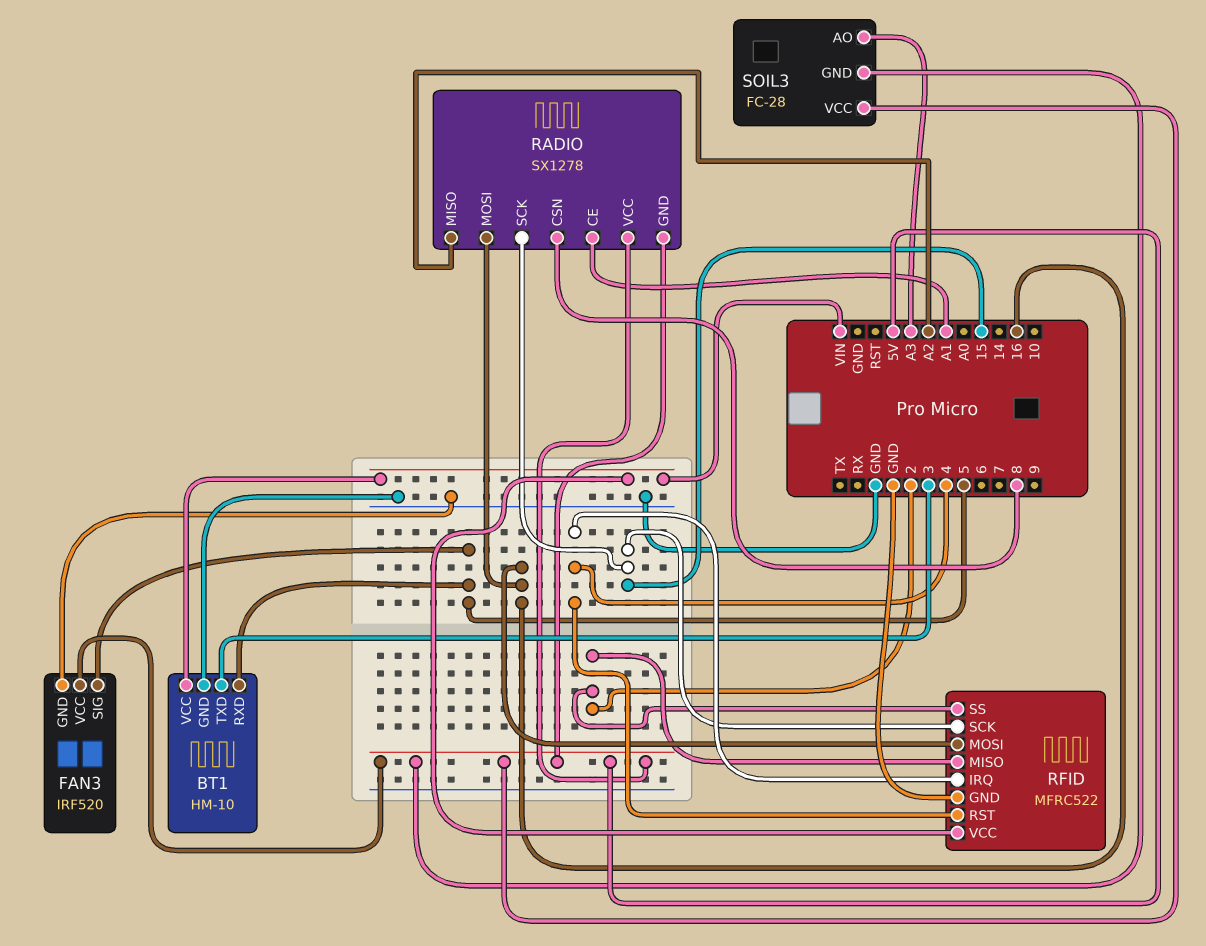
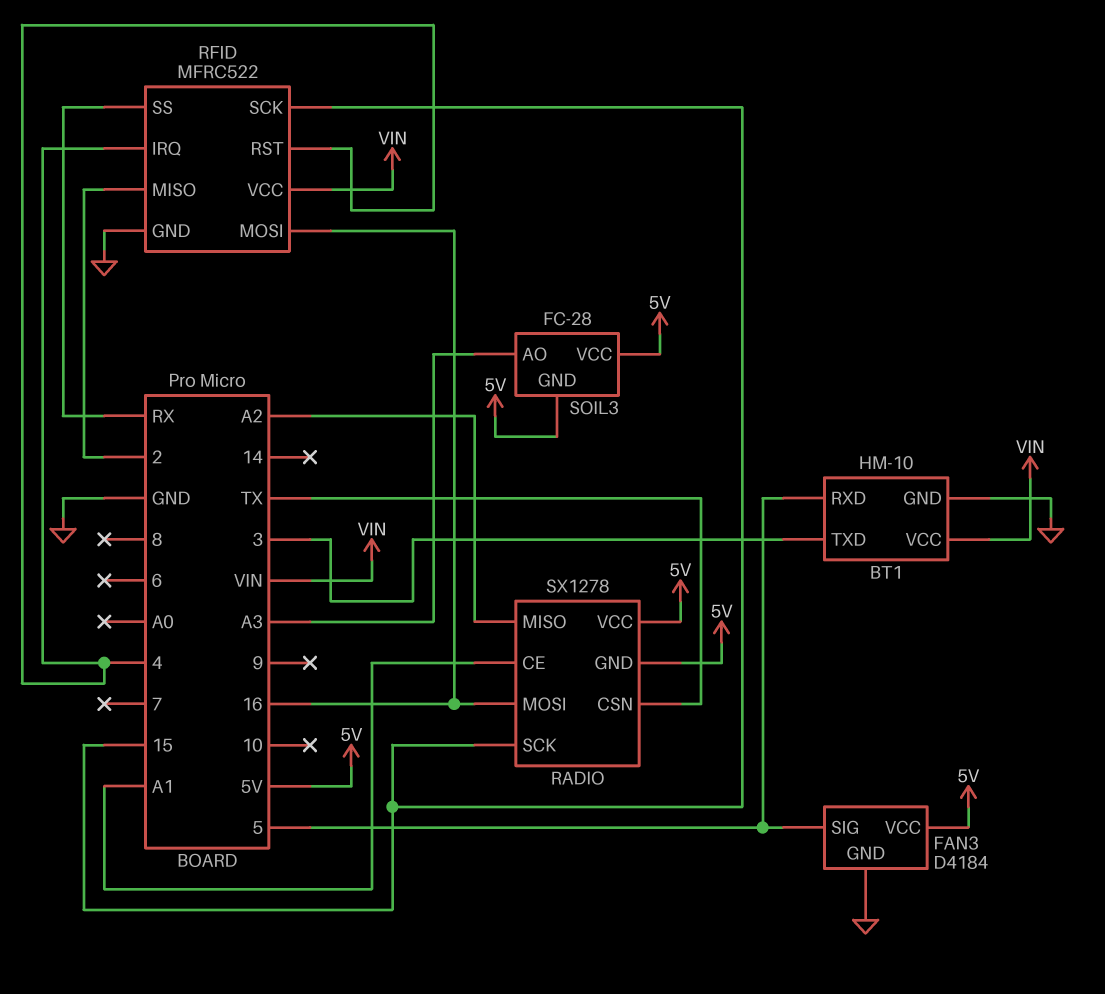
FAN3: IRF520 -> D4184
RADIO pin CSN: 8 -> TX
RFID pin SS: 2 -> RX

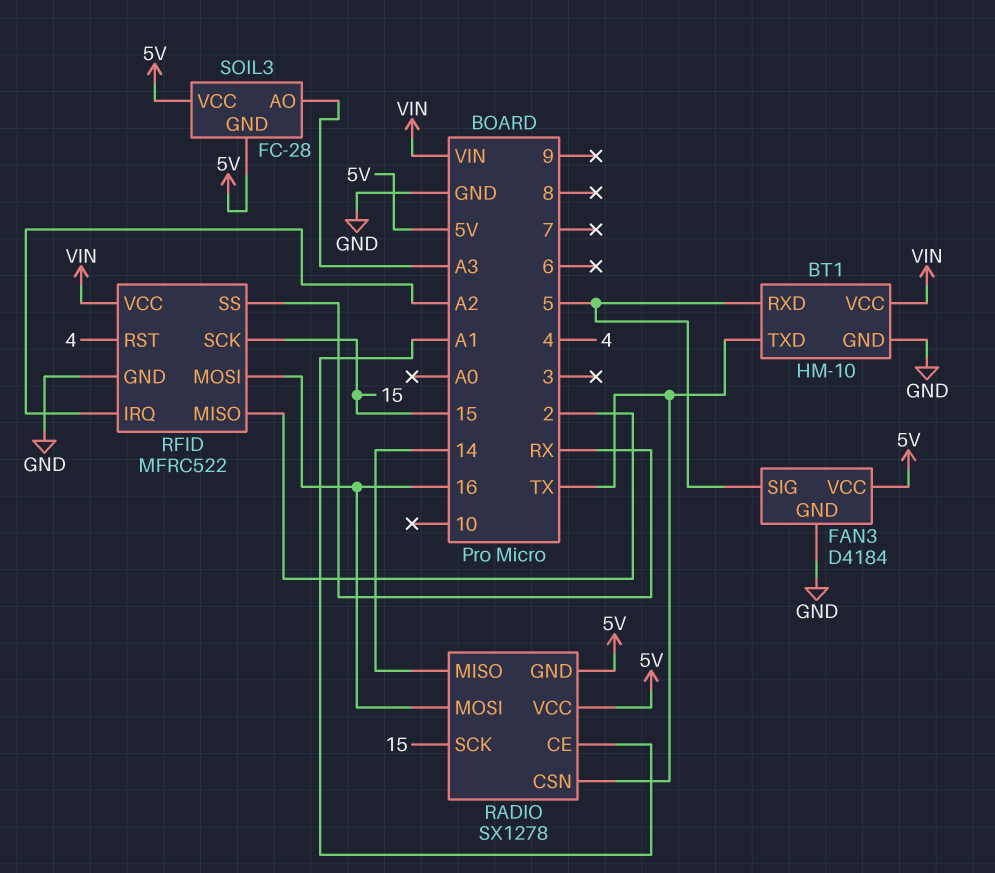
BT1 pin TXD: 3 -> TX
RADIO pin MISO: A2 -> 14
RFID pin IRQ: 4 -> A2

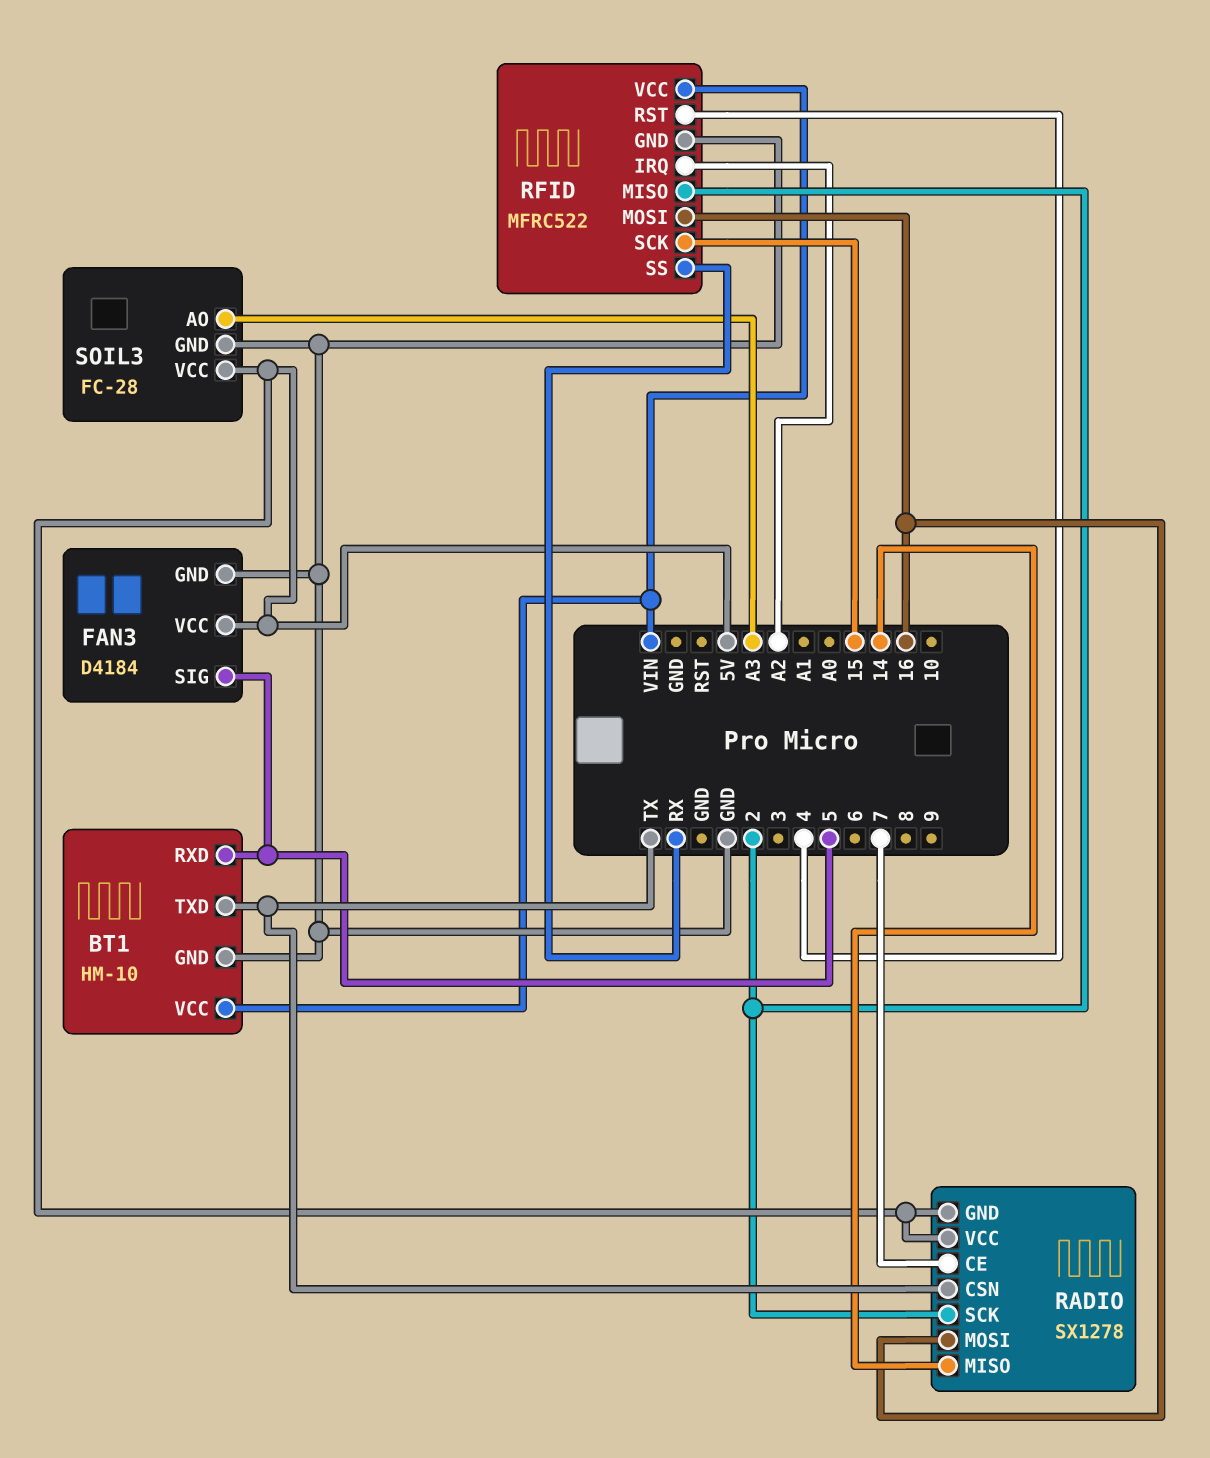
RADIO pin CE: A1 -> 7
RADIO pin SCK: 15 -> 2
SOIL3 pin GND: 5V -> GND

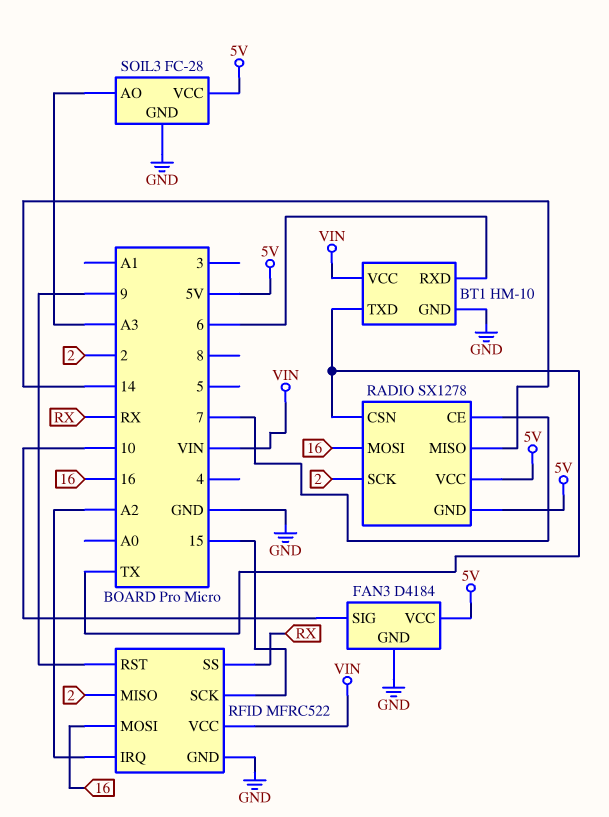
BT1 pin RXD: 5 -> 6
FAN3 pin SIG: 5 -> 10
RFID pin RST: 4 -> 9

